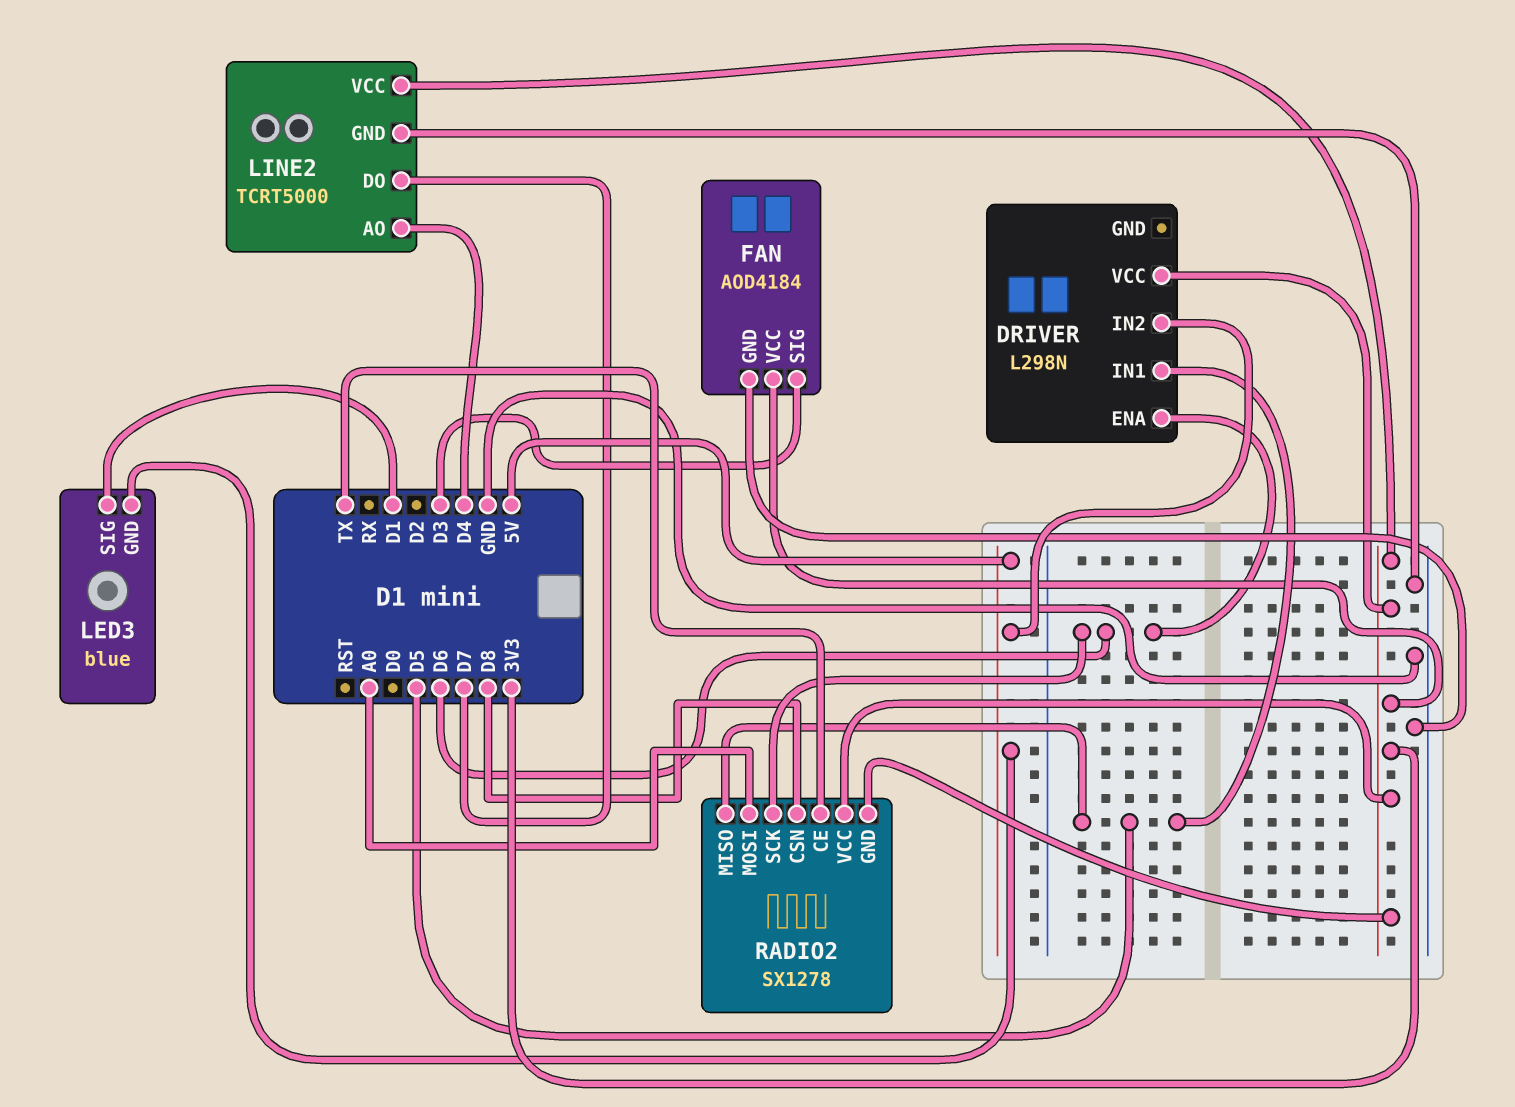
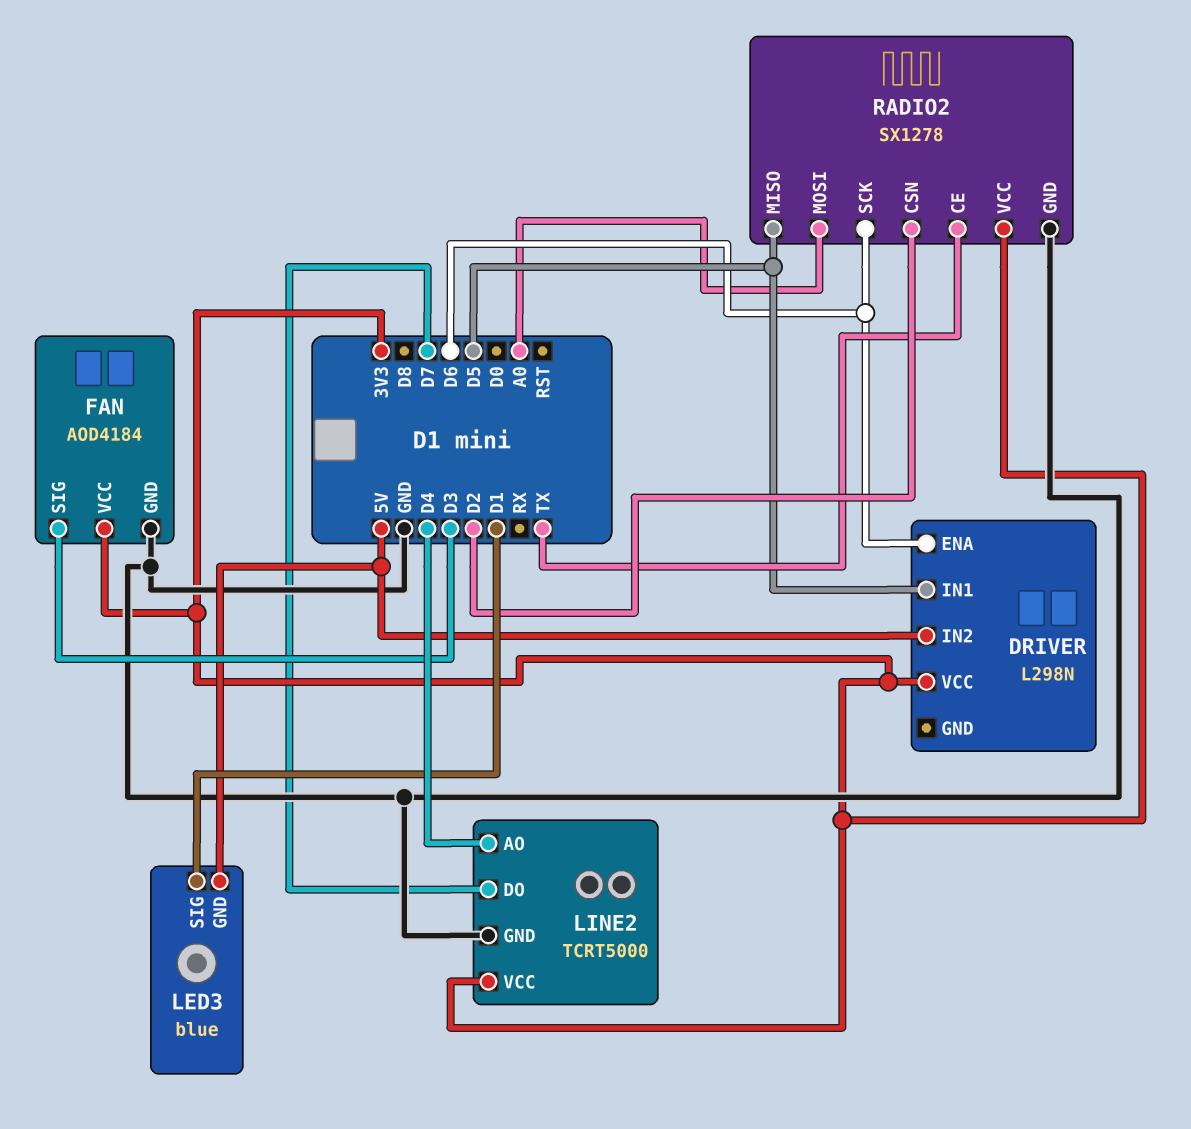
RADIO2 pin CSN: D8 -> D2
RADIO2 pin GND: 3V3 -> GND

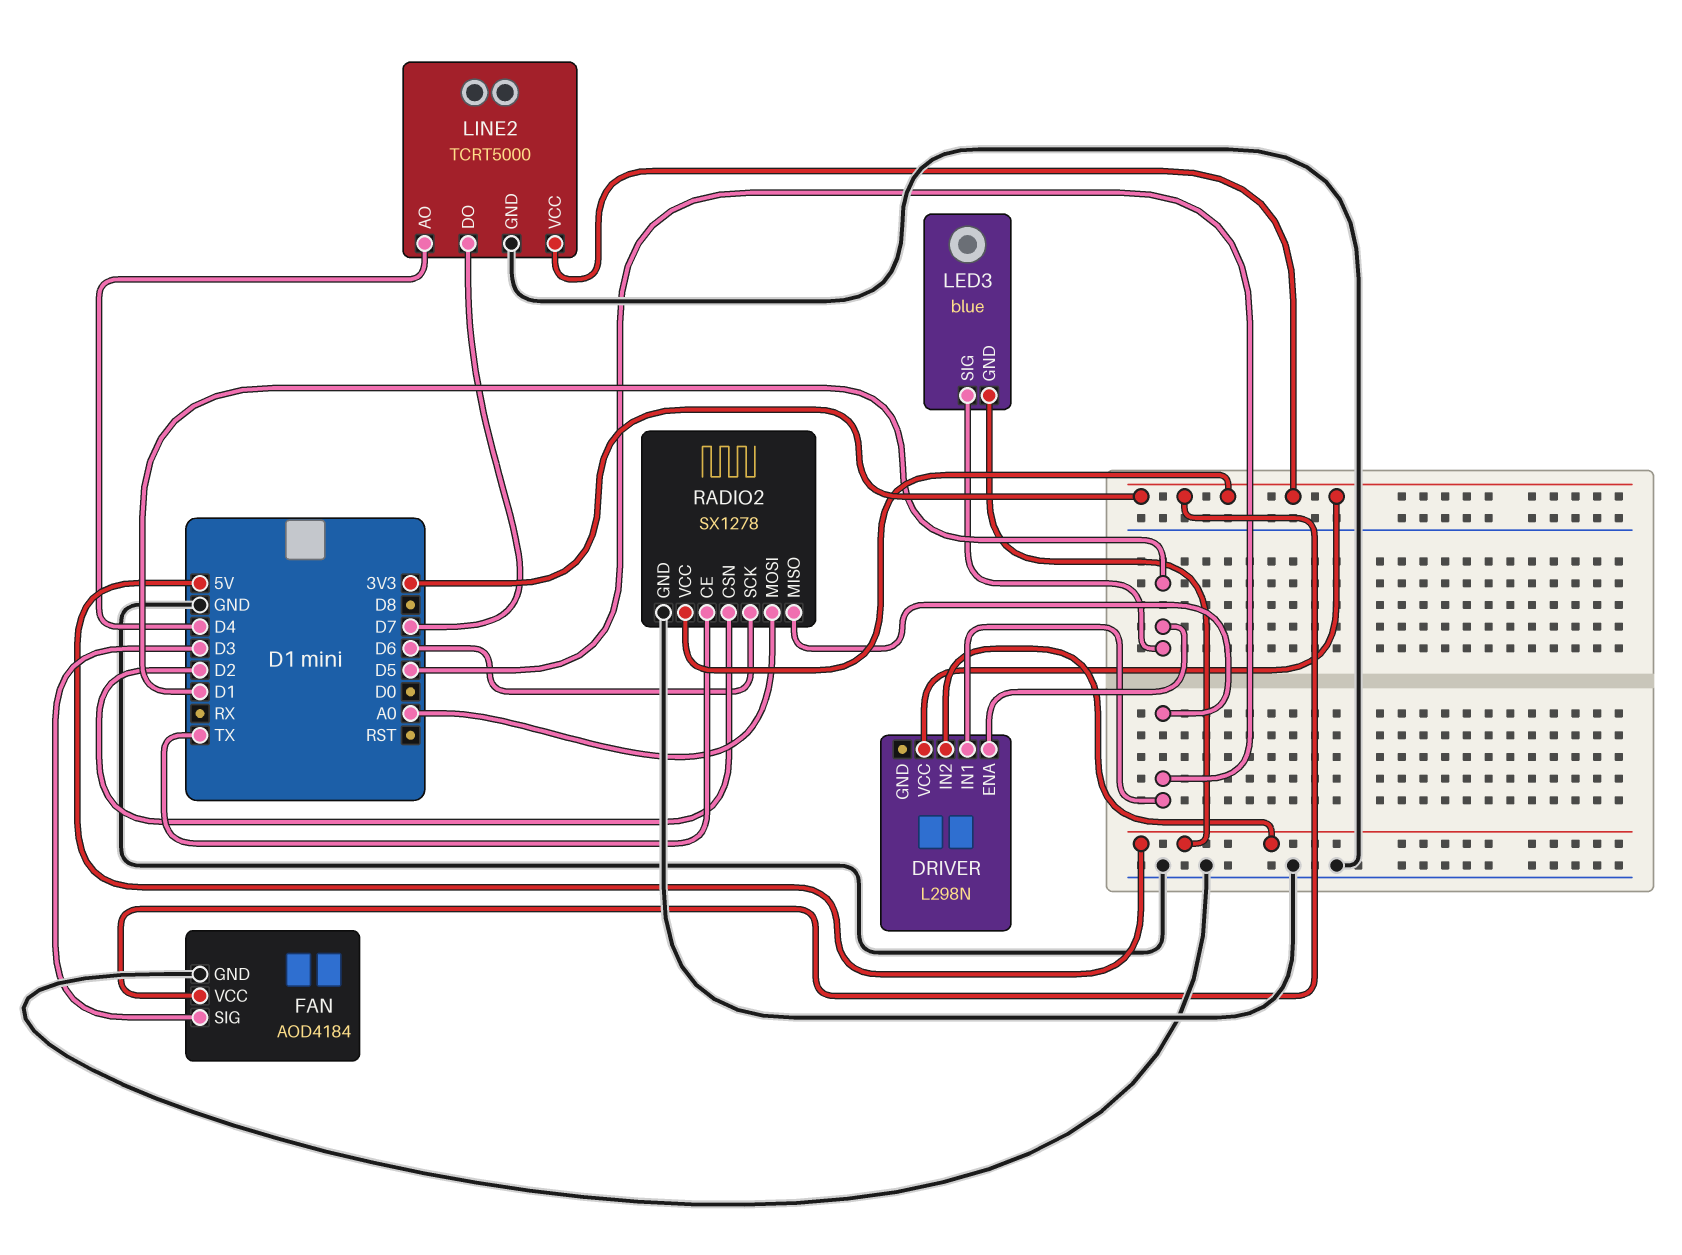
DRIVER pin ENA: D6 -> D1

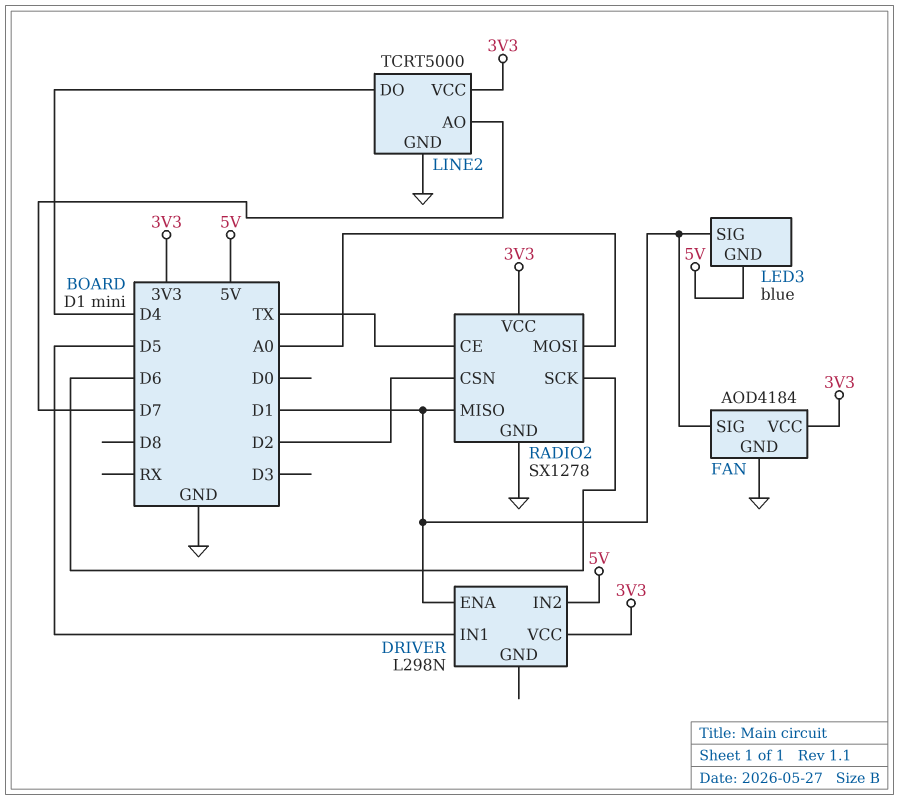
FAN pin SIG: D3 -> D1
LINE2 pin AO: D4 -> D7
LINE2 pin DO: D7 -> D4
RADIO2 pin MISO: D5 -> D1

